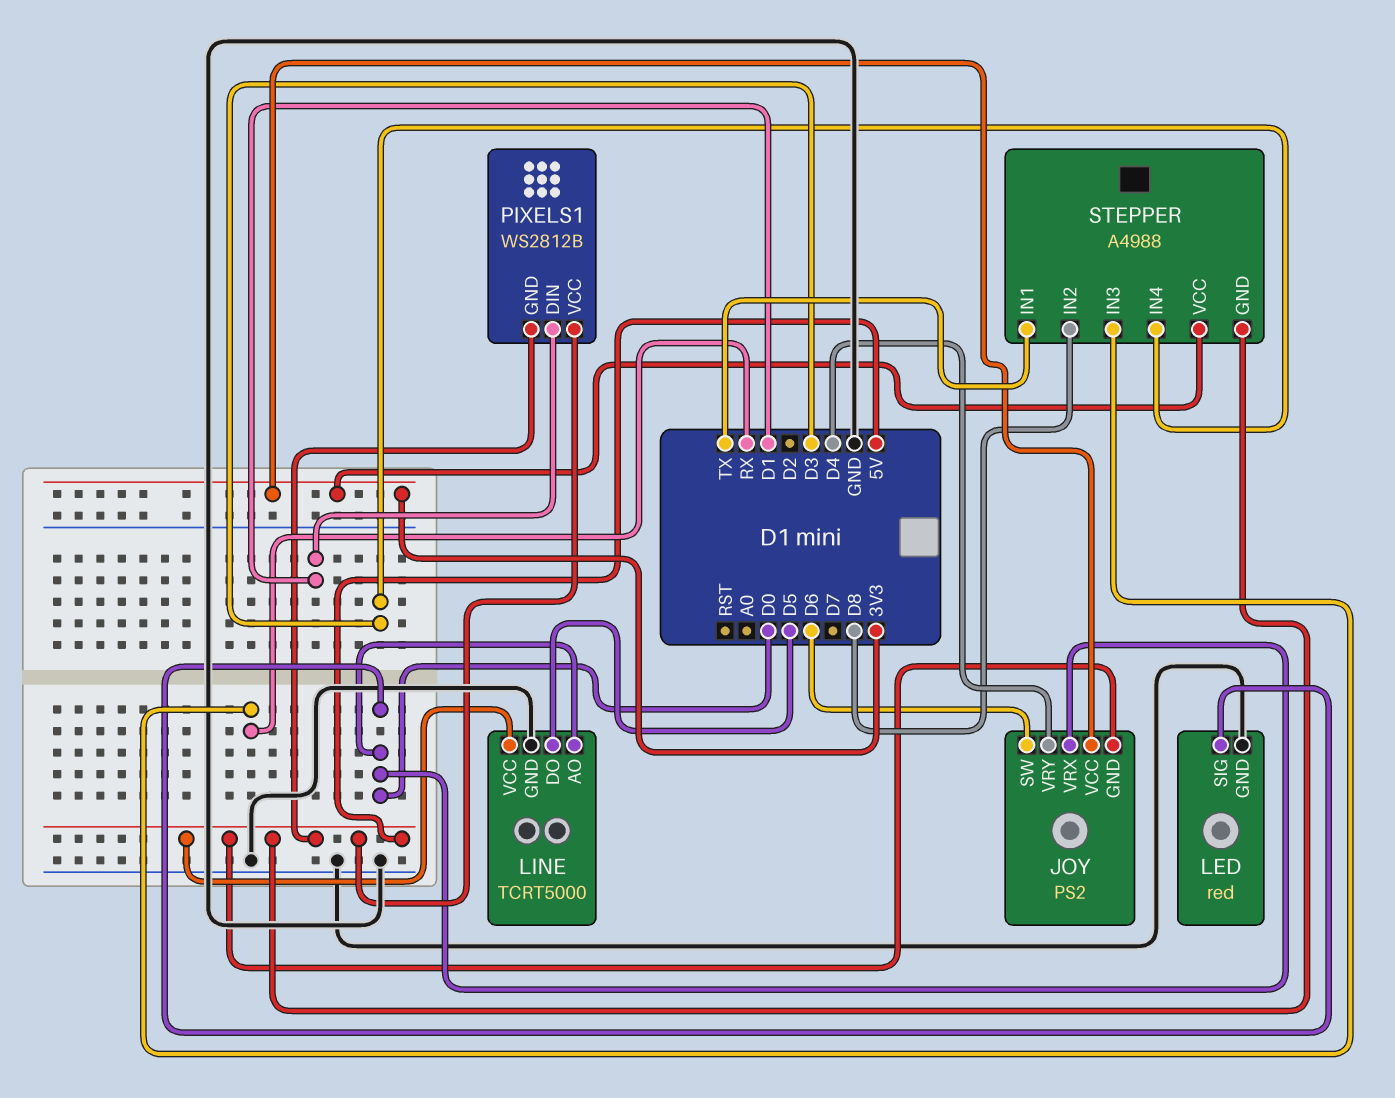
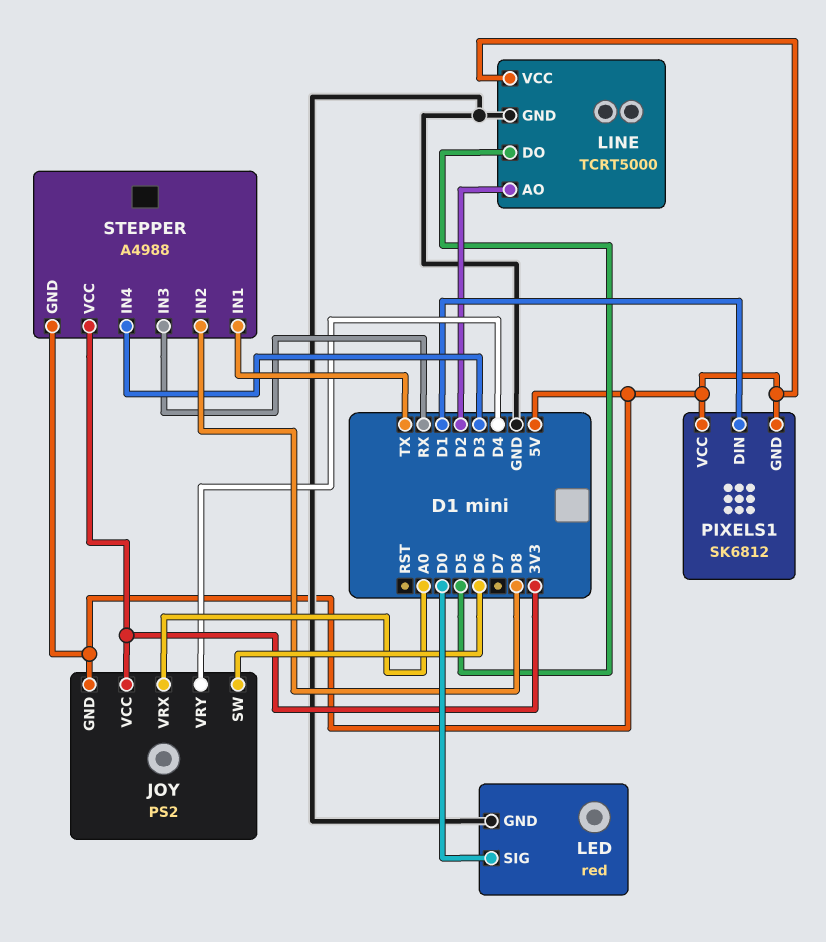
JOY pin VRX: D0 -> A0
LINE pin AO: D0 -> D2
PIXELS1: WS2812B -> SK6812

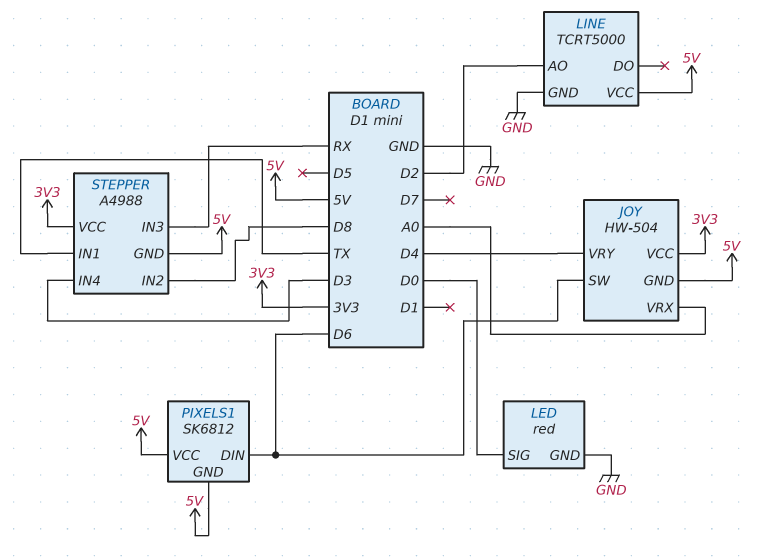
JOY: PS2 -> HW-504
LINE pin DO: D5 -> none
PIXELS1 pin DIN: D1 -> D6

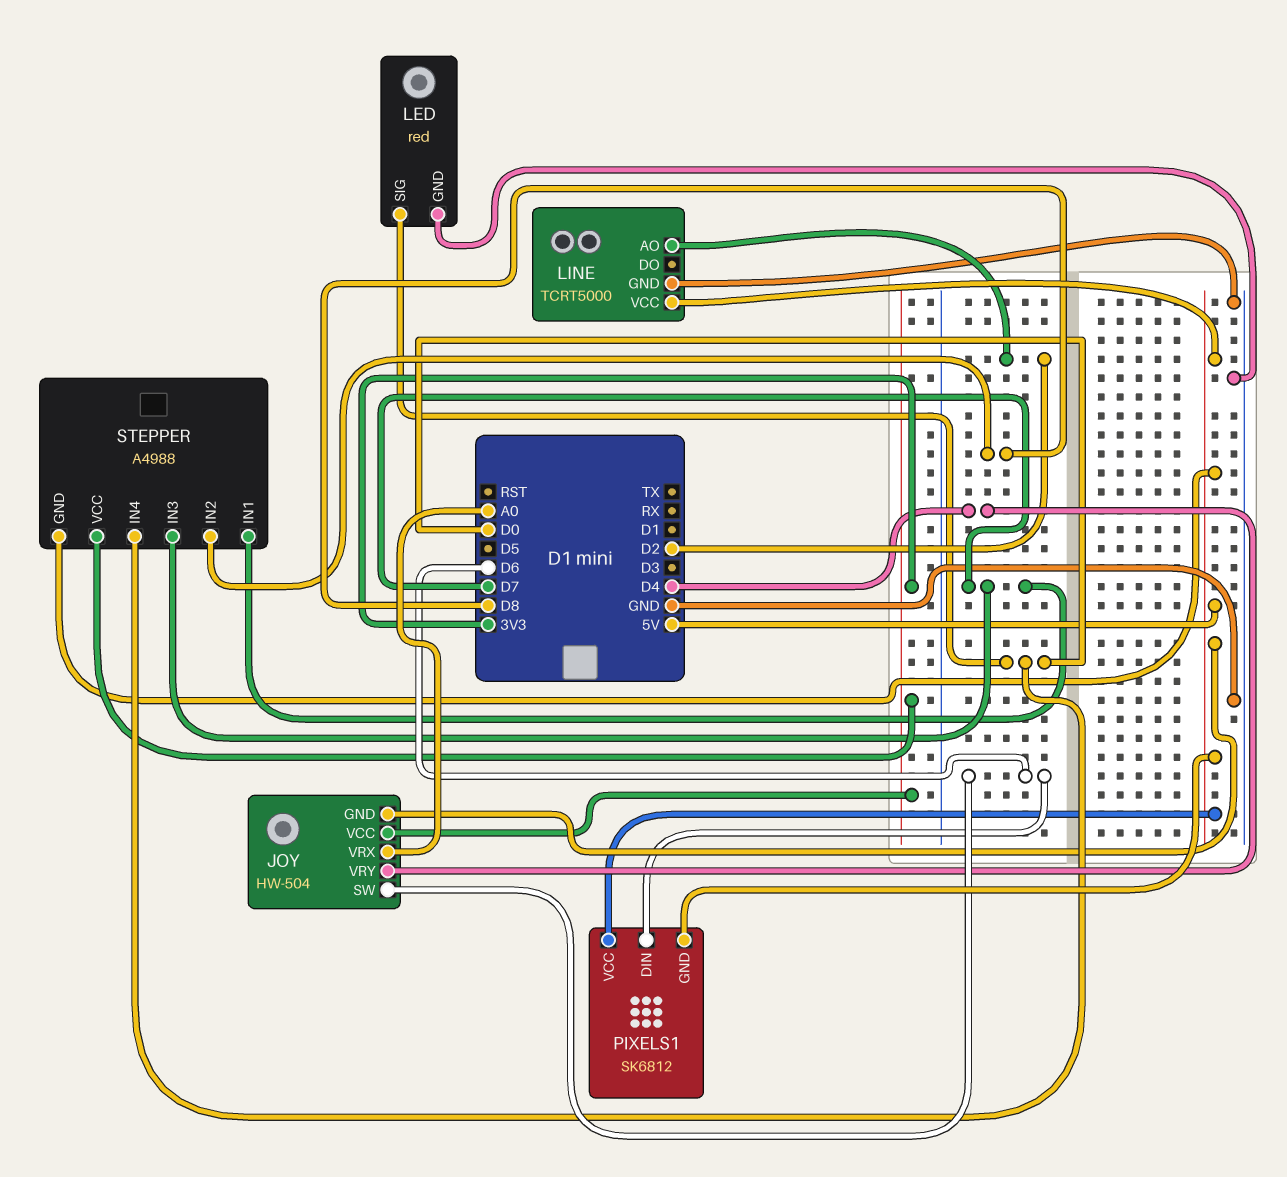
STEPPER pin IN1: TX -> D7
STEPPER pin IN3: RX -> D7
STEPPER pin IN4: D3 -> D0

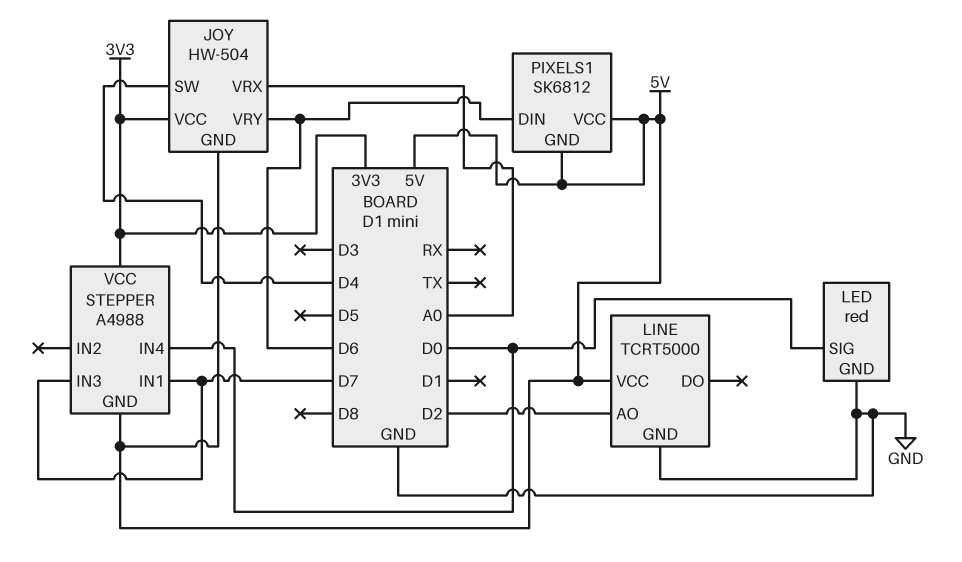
JOY pin SW: D6 -> D4
JOY pin VRY: D4 -> D6
STEPPER pin IN2: D8 -> none

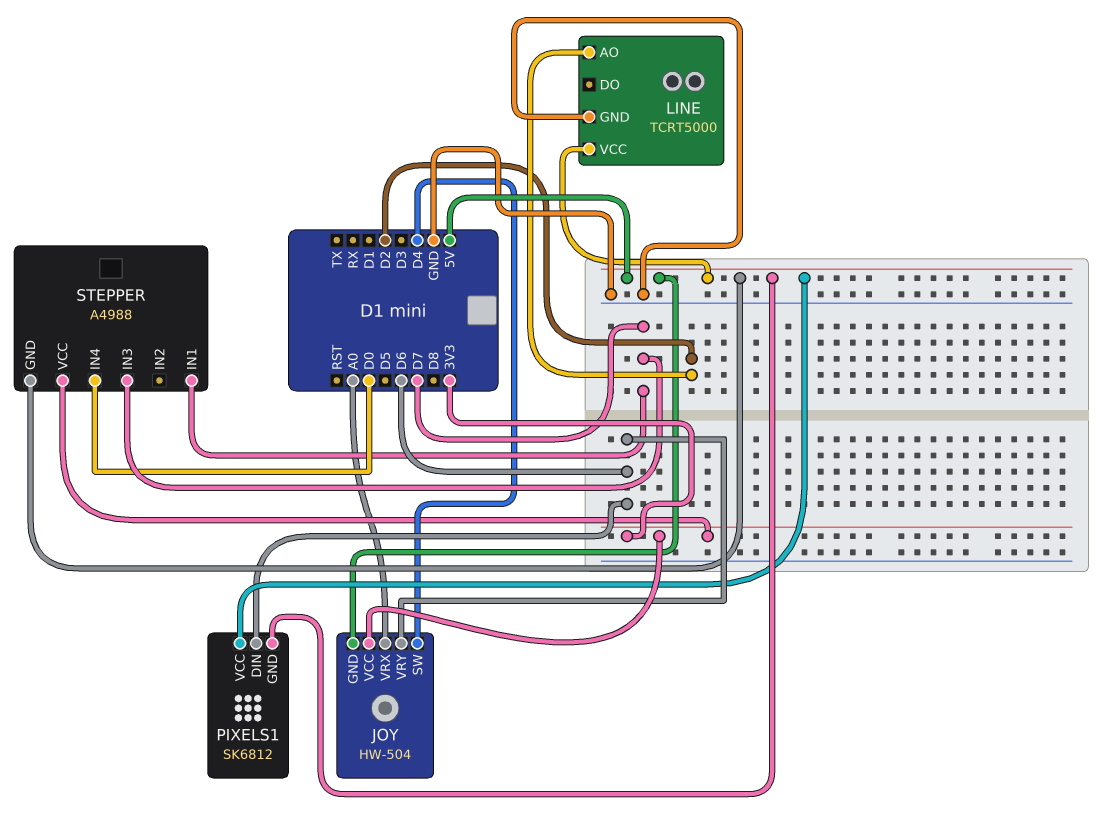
LED: red -> none
LED pin GND: GND -> none
LED pin SIG: D0 -> none

